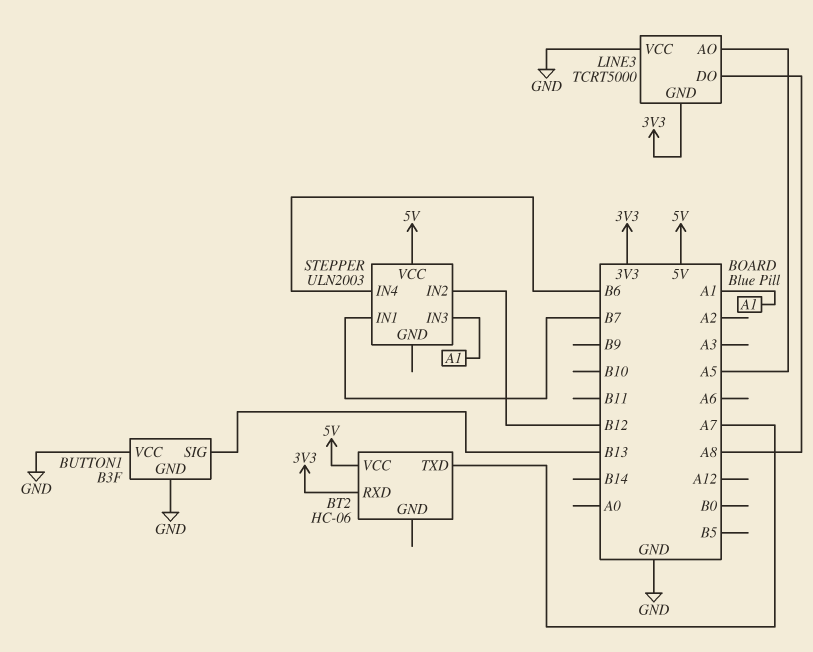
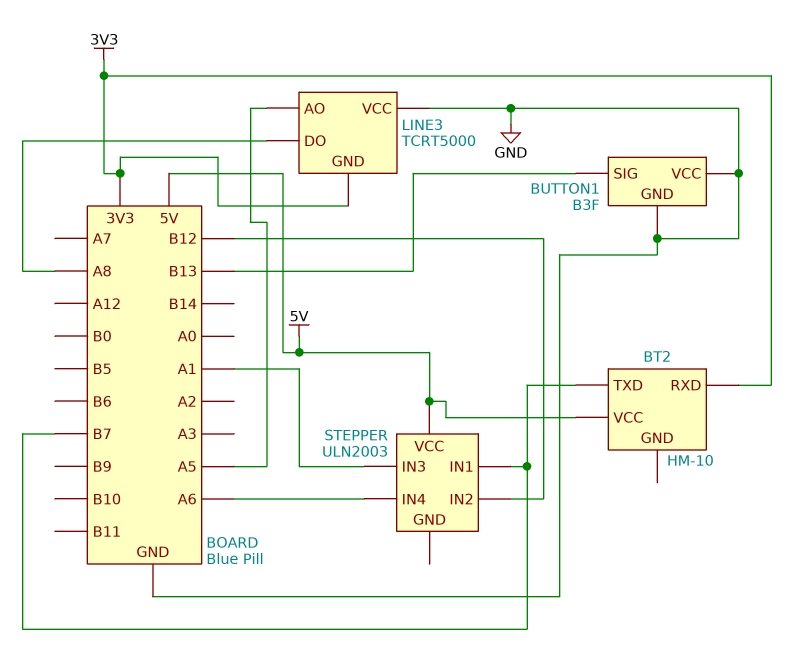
BT2: HC-06 -> HM-10
BT2 pin TXD: A7 -> B7
STEPPER pin IN4: B6 -> A6

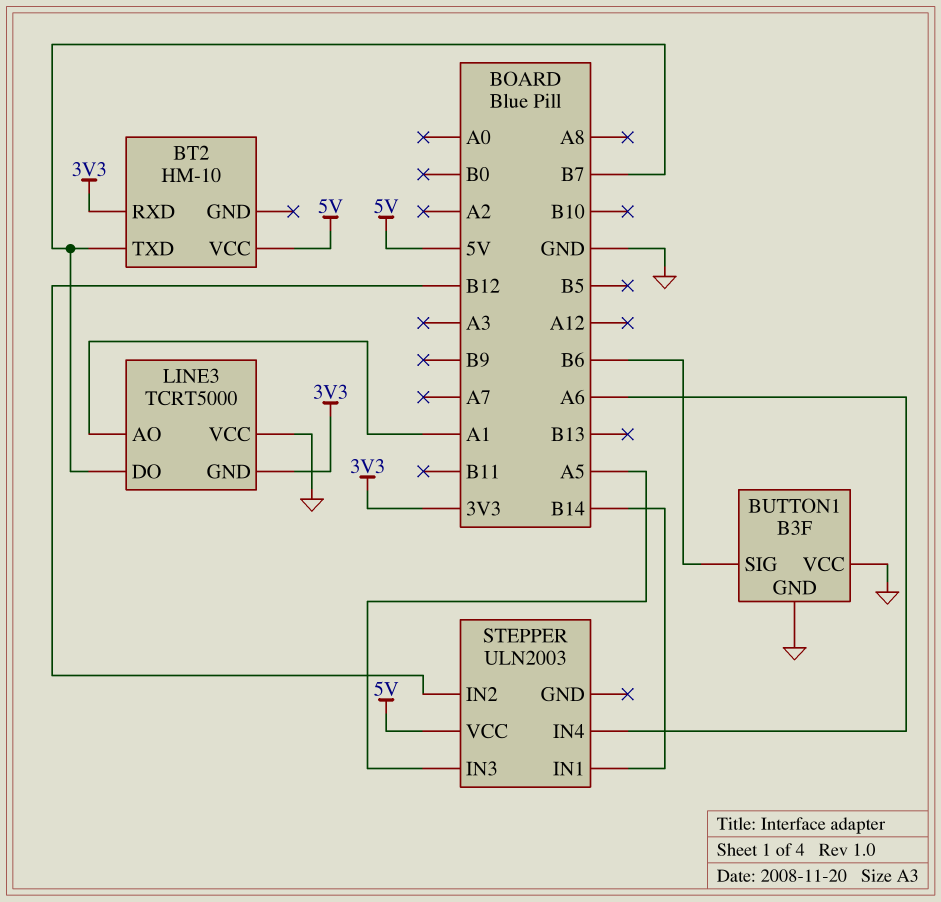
BUTTON1 pin SIG: B13 -> B6
LINE3 pin AO: A5 -> A1
LINE3 pin DO: A8 -> B7
STEPPER pin IN1: B7 -> B14
STEPPER pin IN3: A1 -> A5

